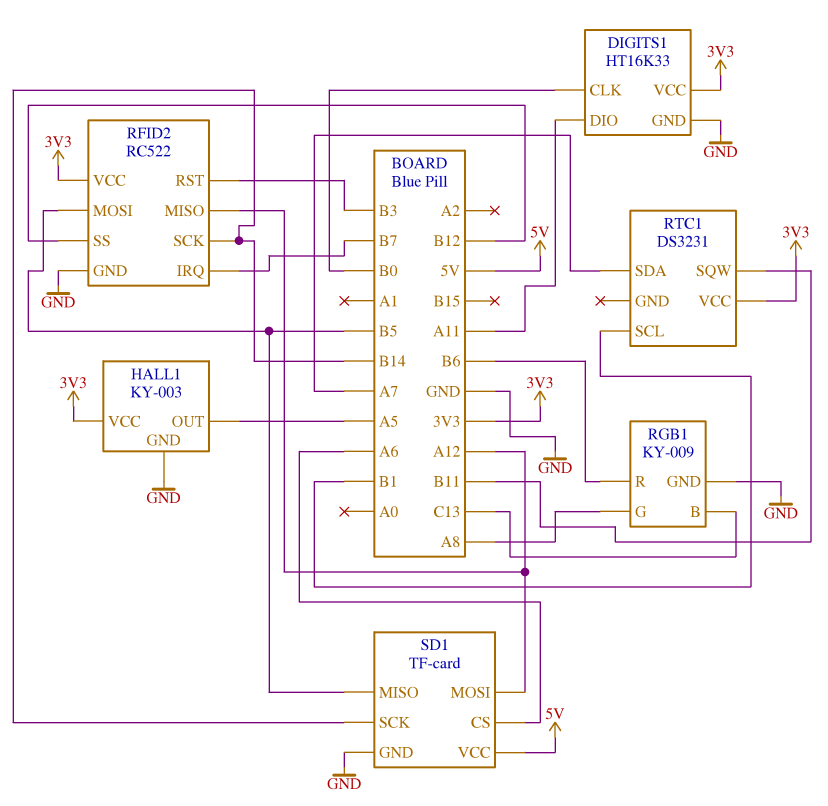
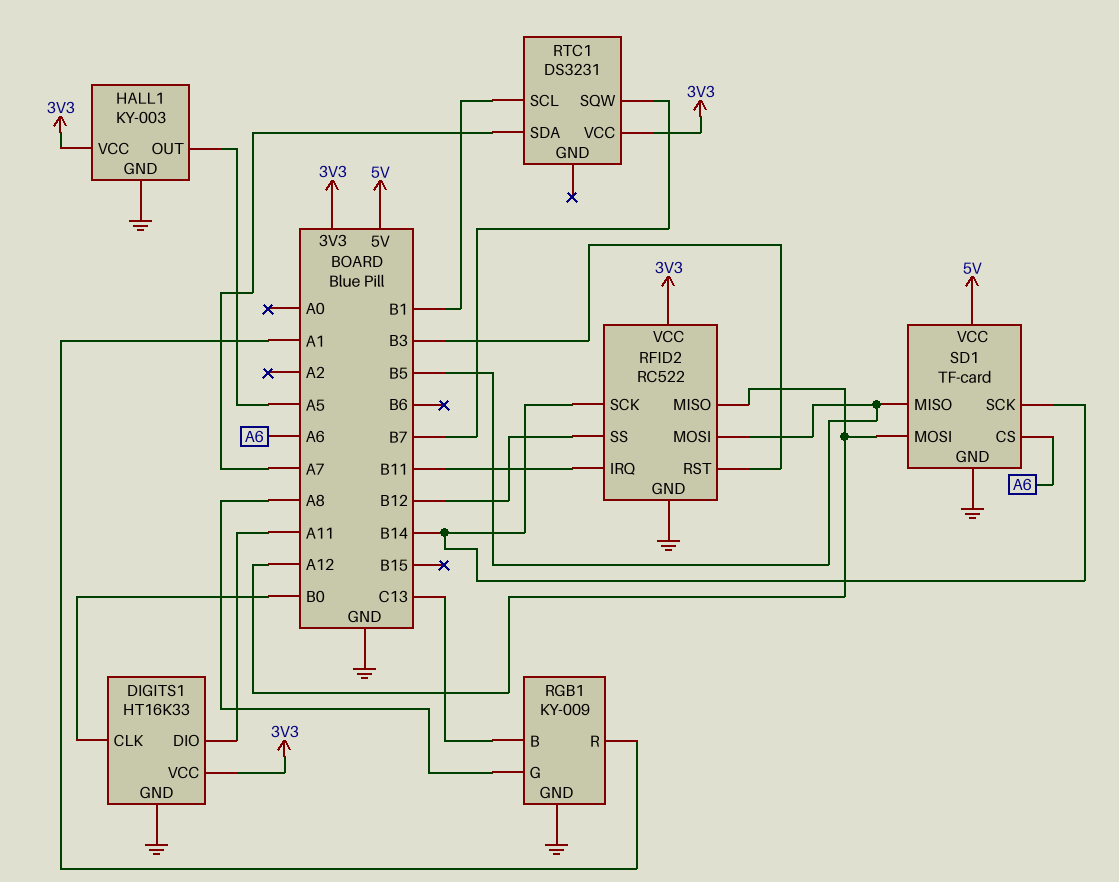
RFID2 pin IRQ: B7 -> B11
RGB1 pin R: B6 -> A1
RTC1 pin SQW: B11 -> B7

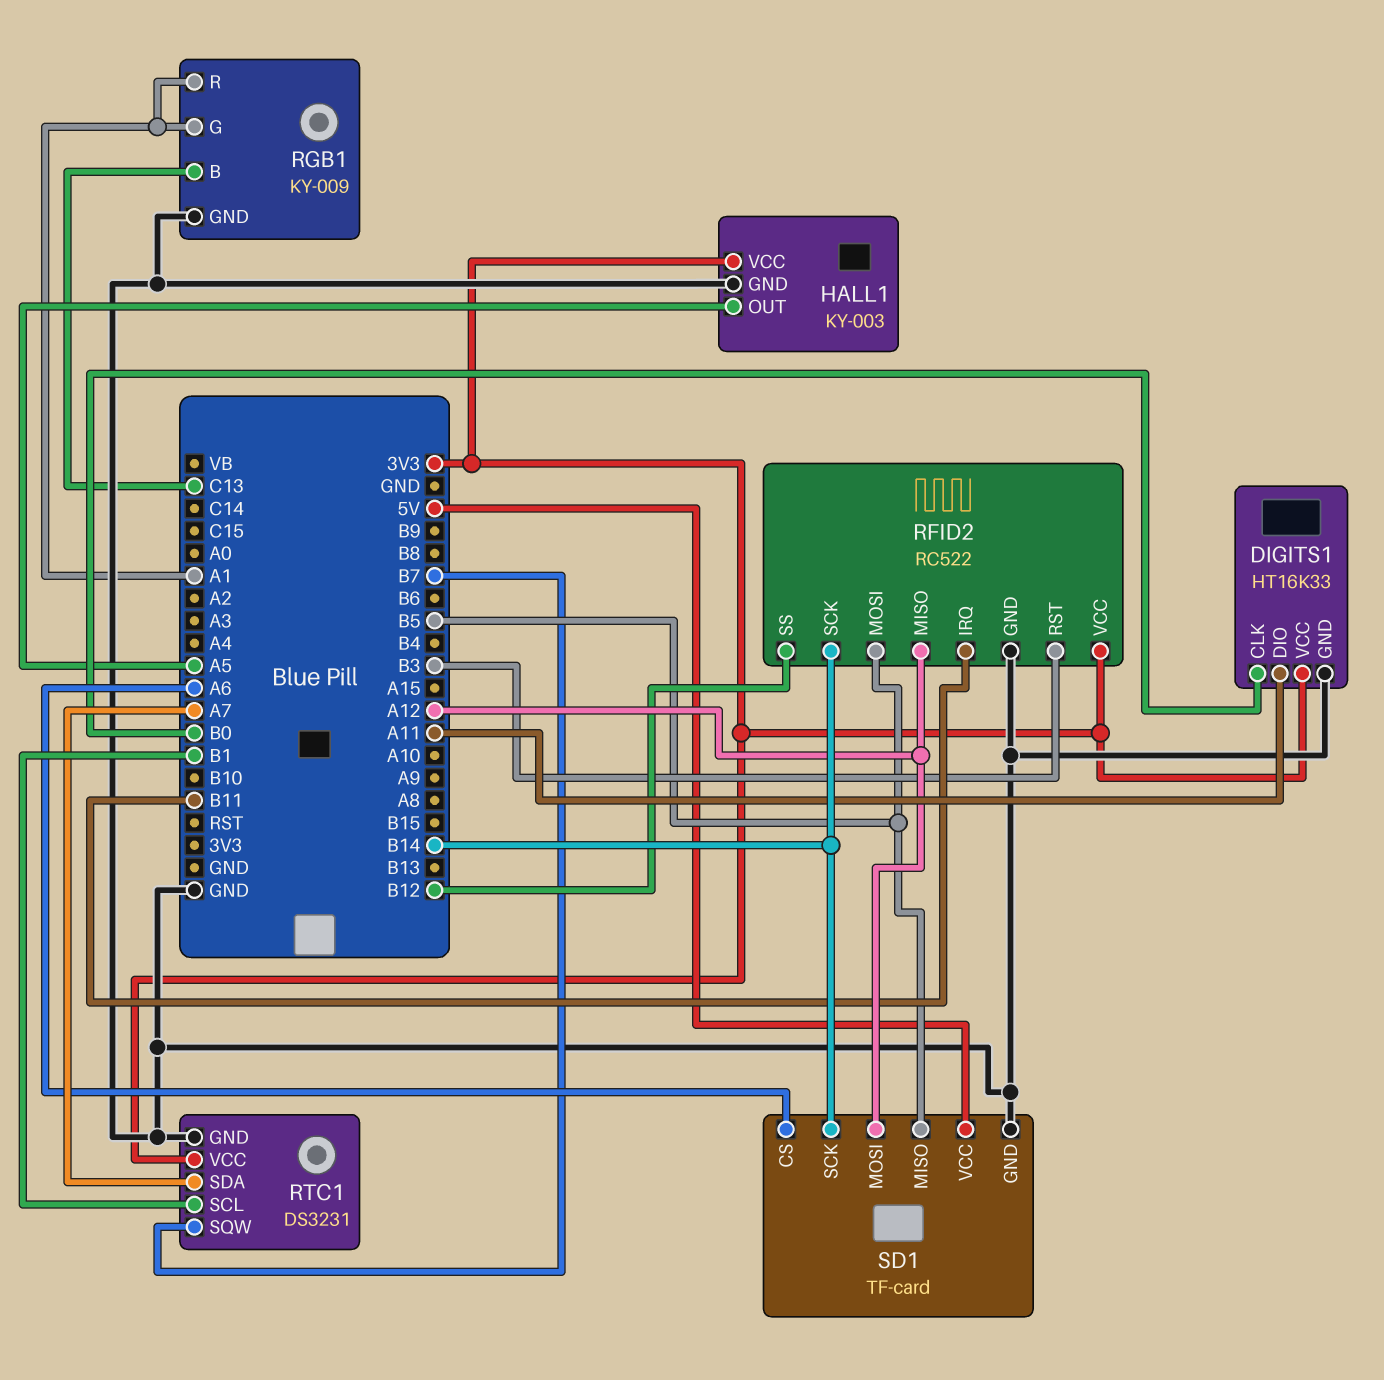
RGB1 pin G: A8 -> A1
RTC1 pin GND: none -> GND

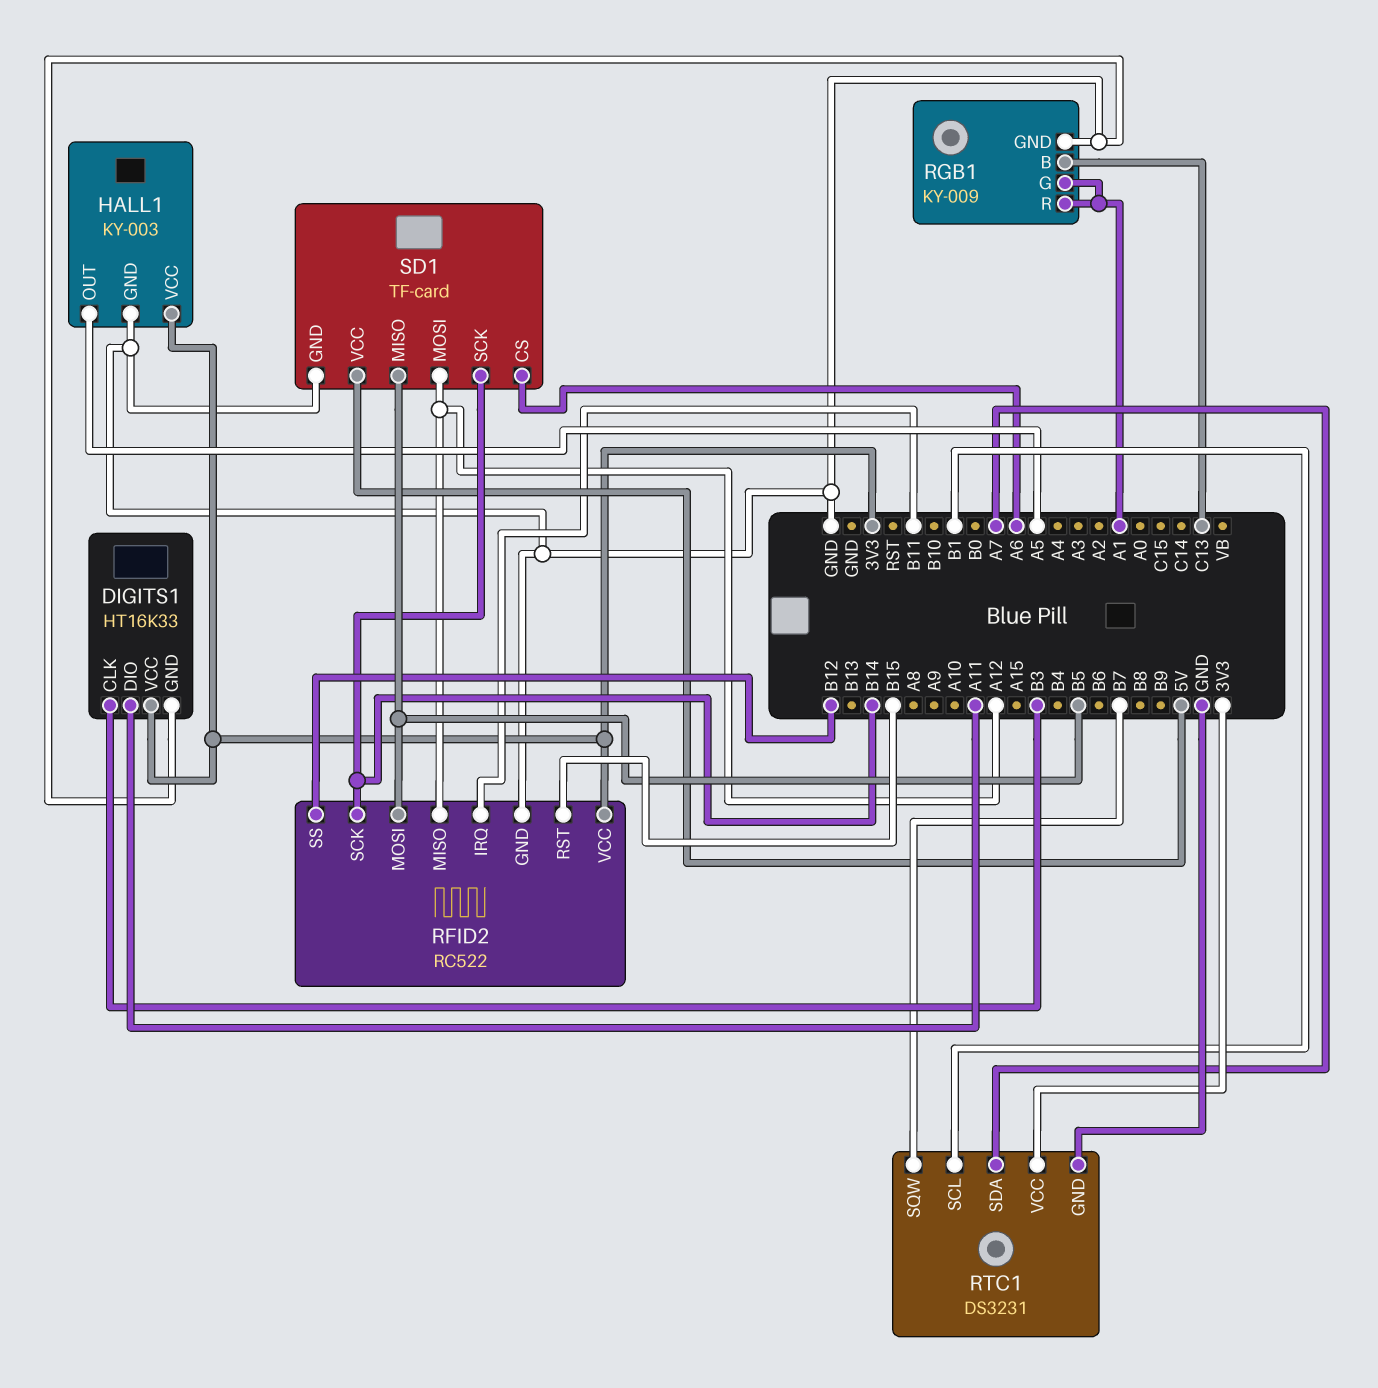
DIGITS1 pin CLK: B0 -> B3
RFID2 pin RST: B3 -> B15

